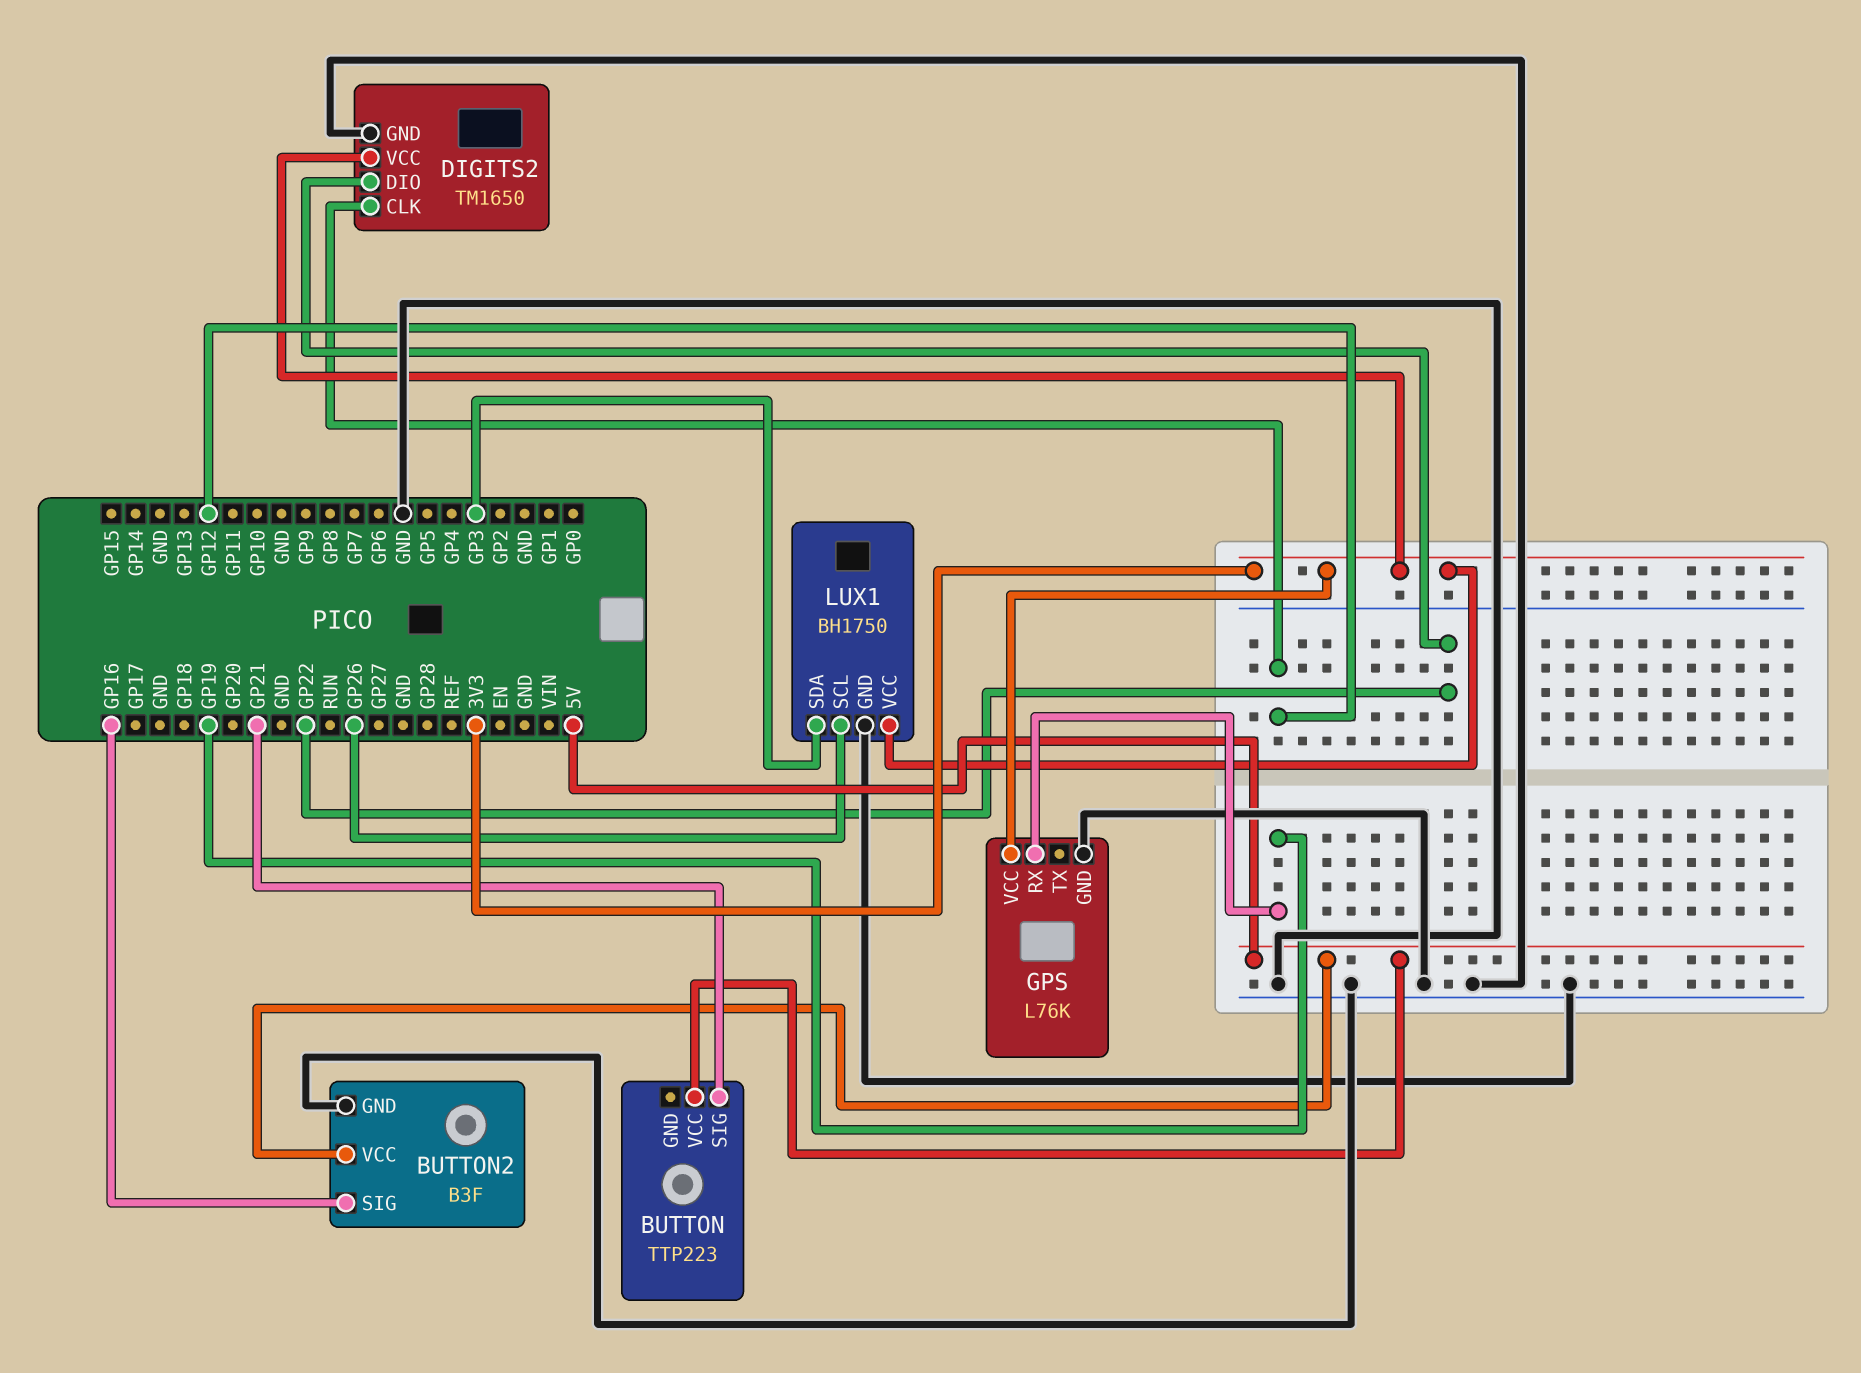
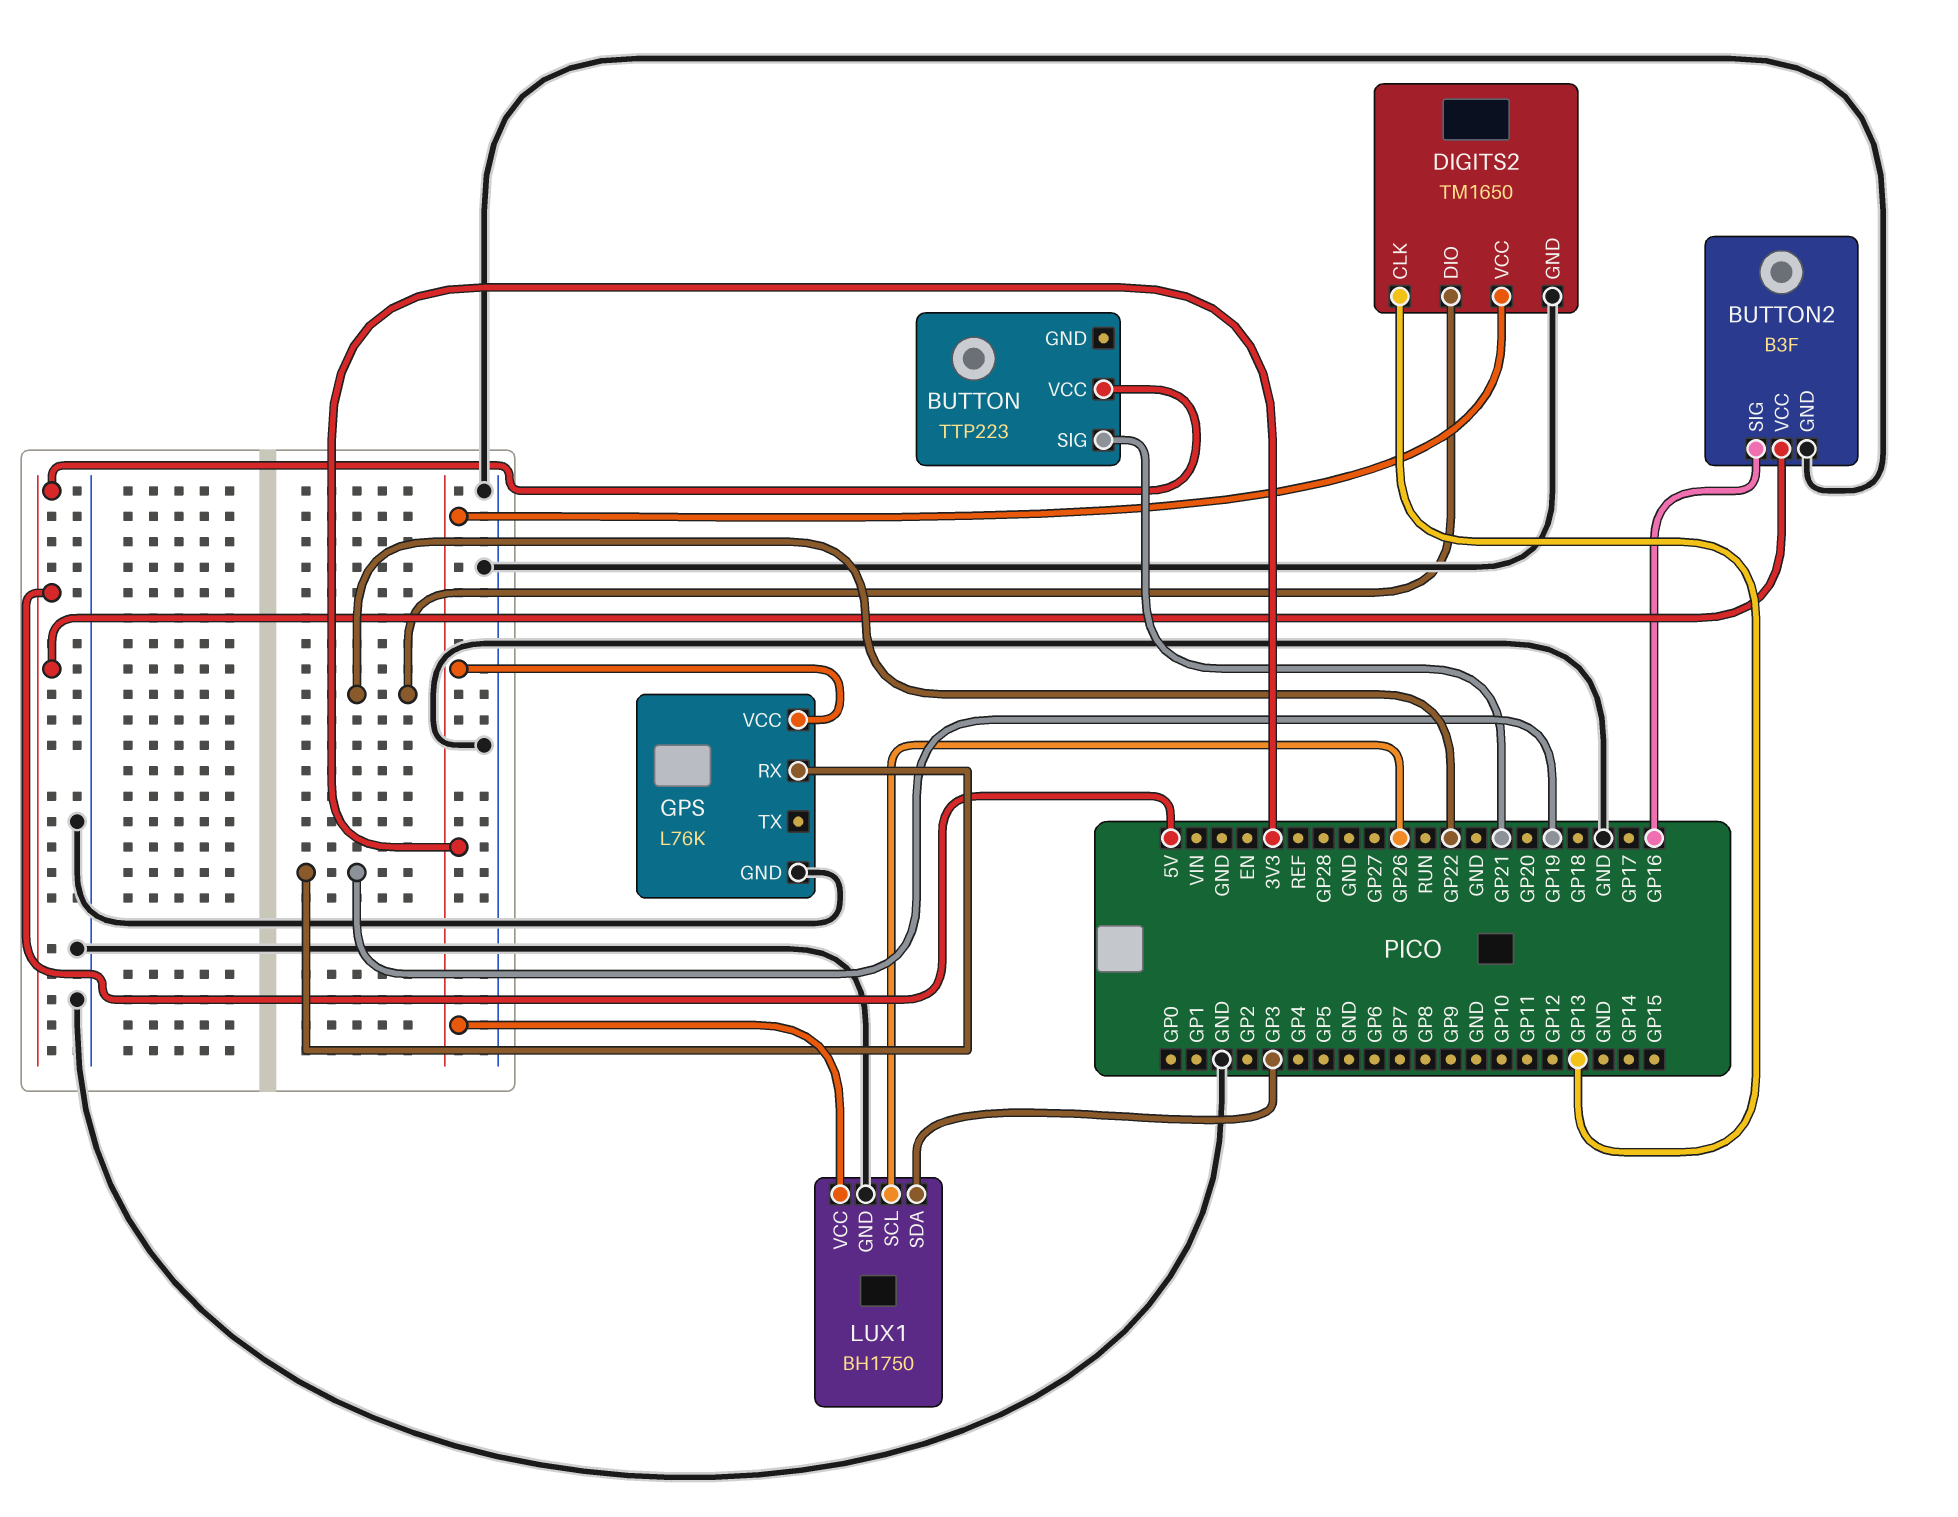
DIGITS2 pin CLK: GP12 -> GP13

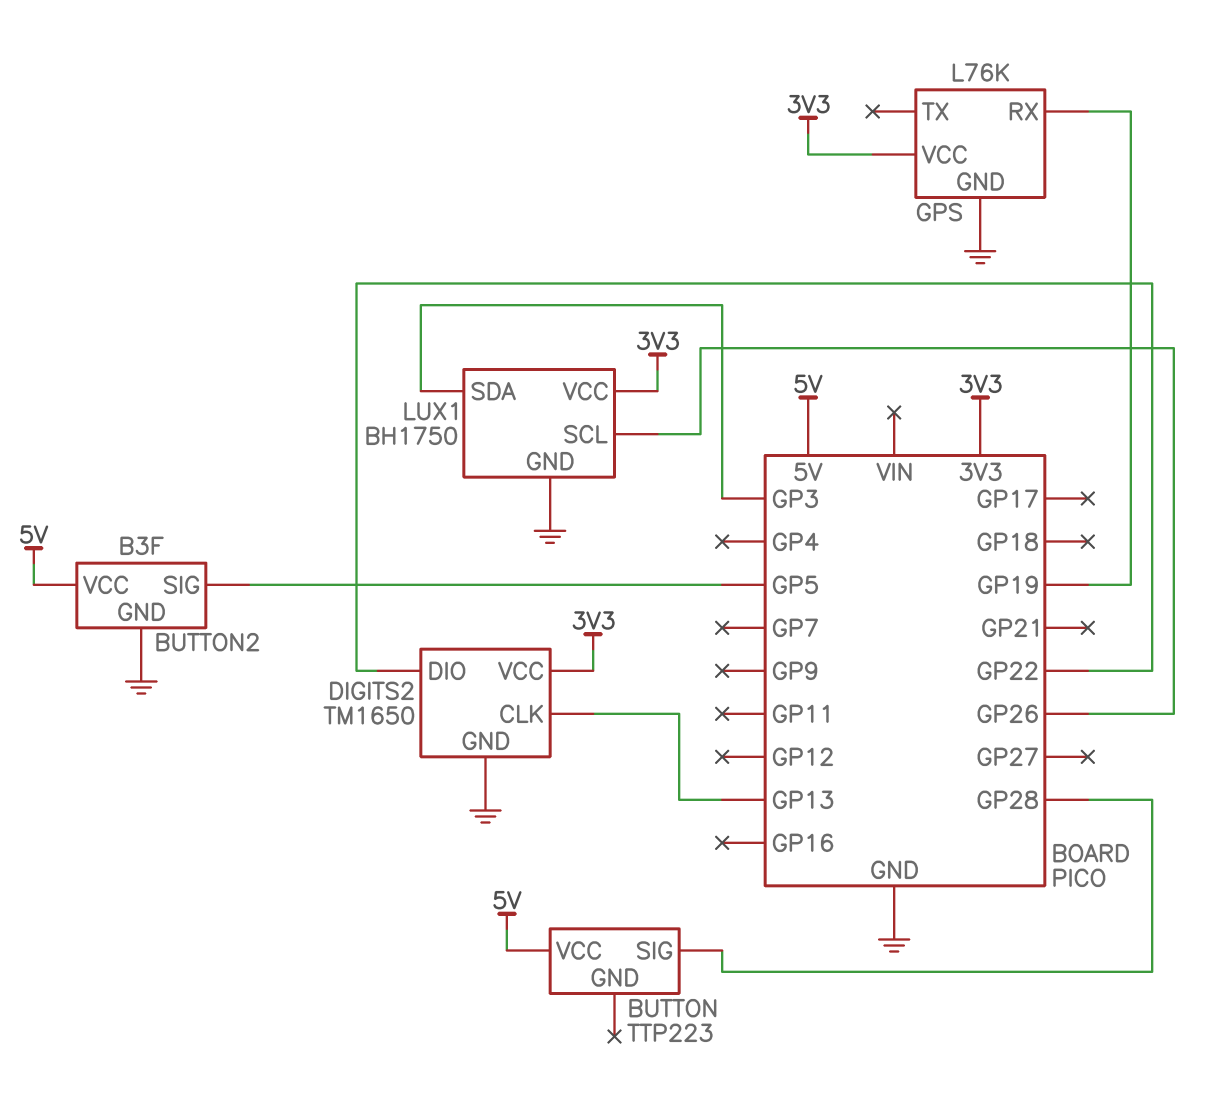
BUTTON pin SIG: GP21 -> GP28
BUTTON2 pin SIG: GP16 -> GP5

